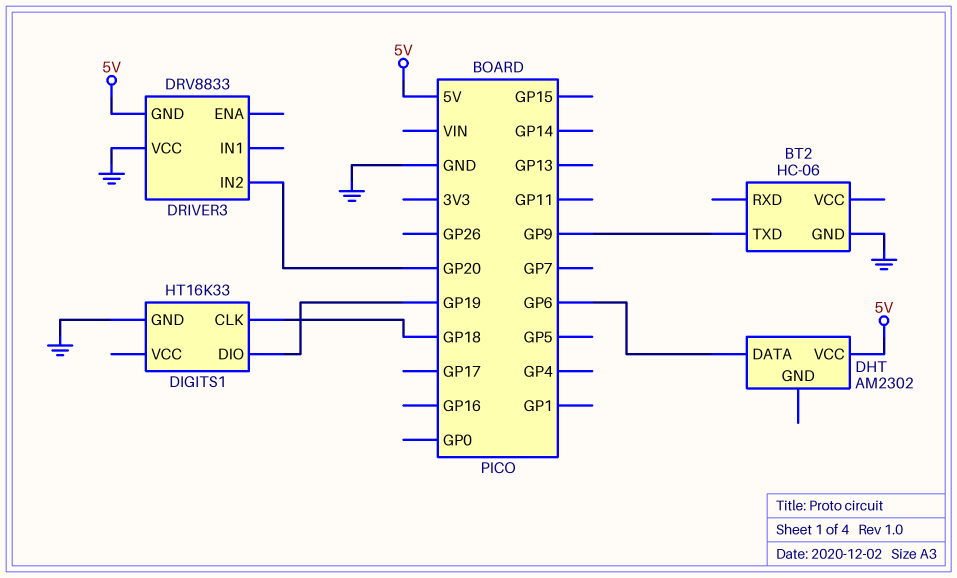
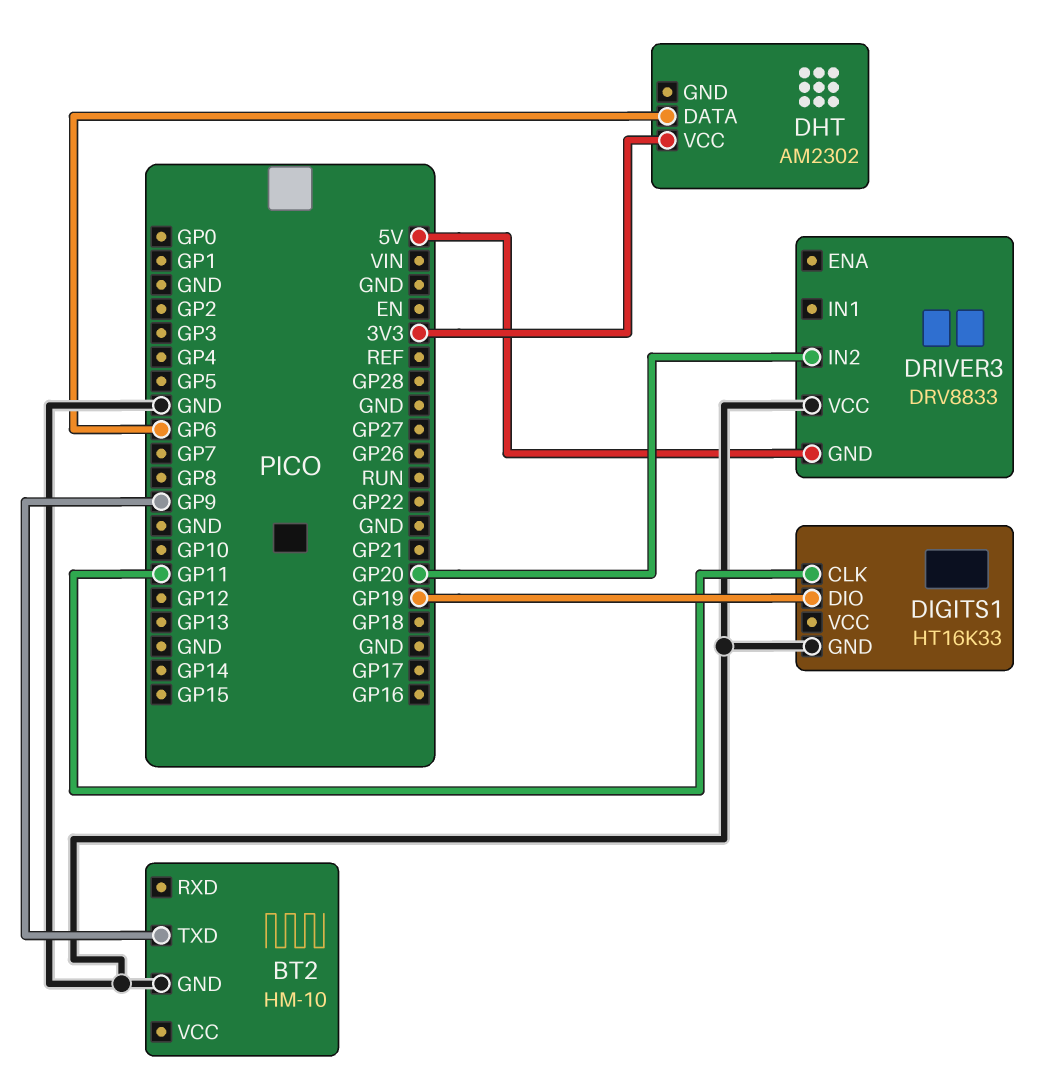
BT2: HC-06 -> HM-10
DHT pin VCC: 5V -> 3V3
DIGITS1 pin CLK: GP18 -> GP11

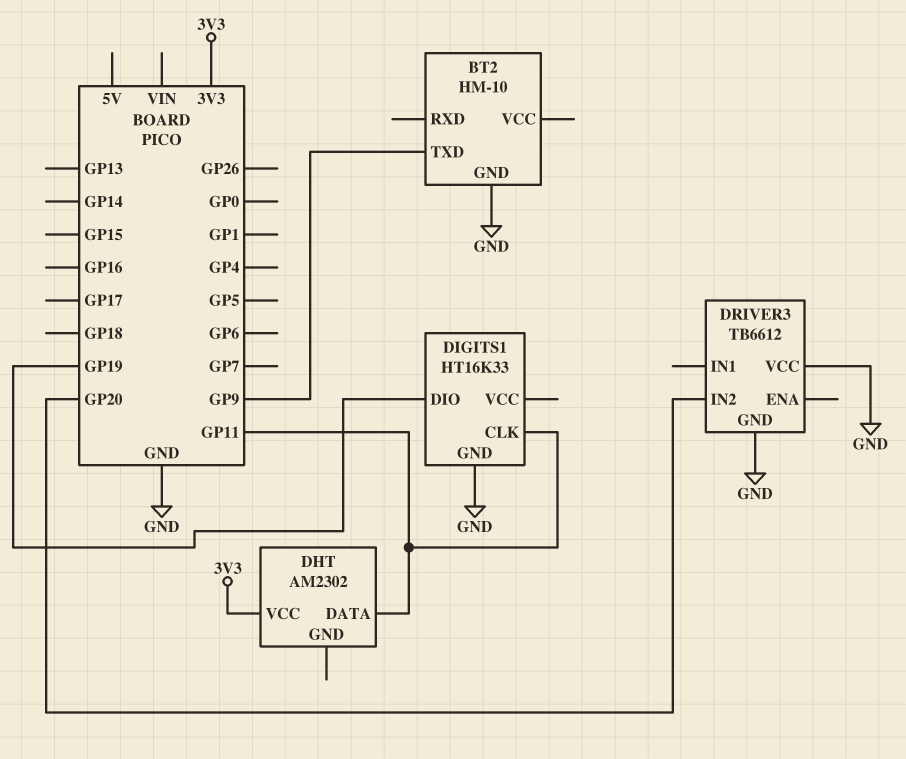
DHT pin DATA: GP6 -> GP11
DRIVER3: DRV8833 -> TB6612
DRIVER3 pin GND: 5V -> GND

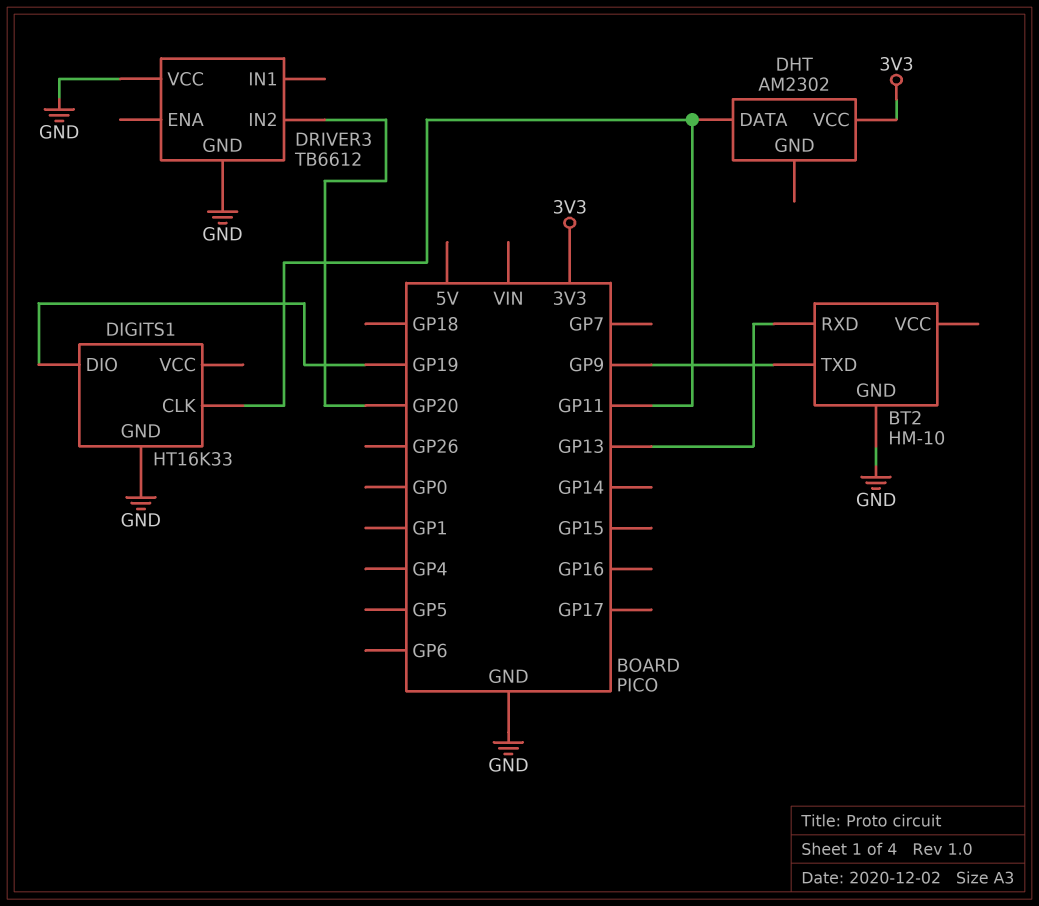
BT2 pin RXD: none -> GP13

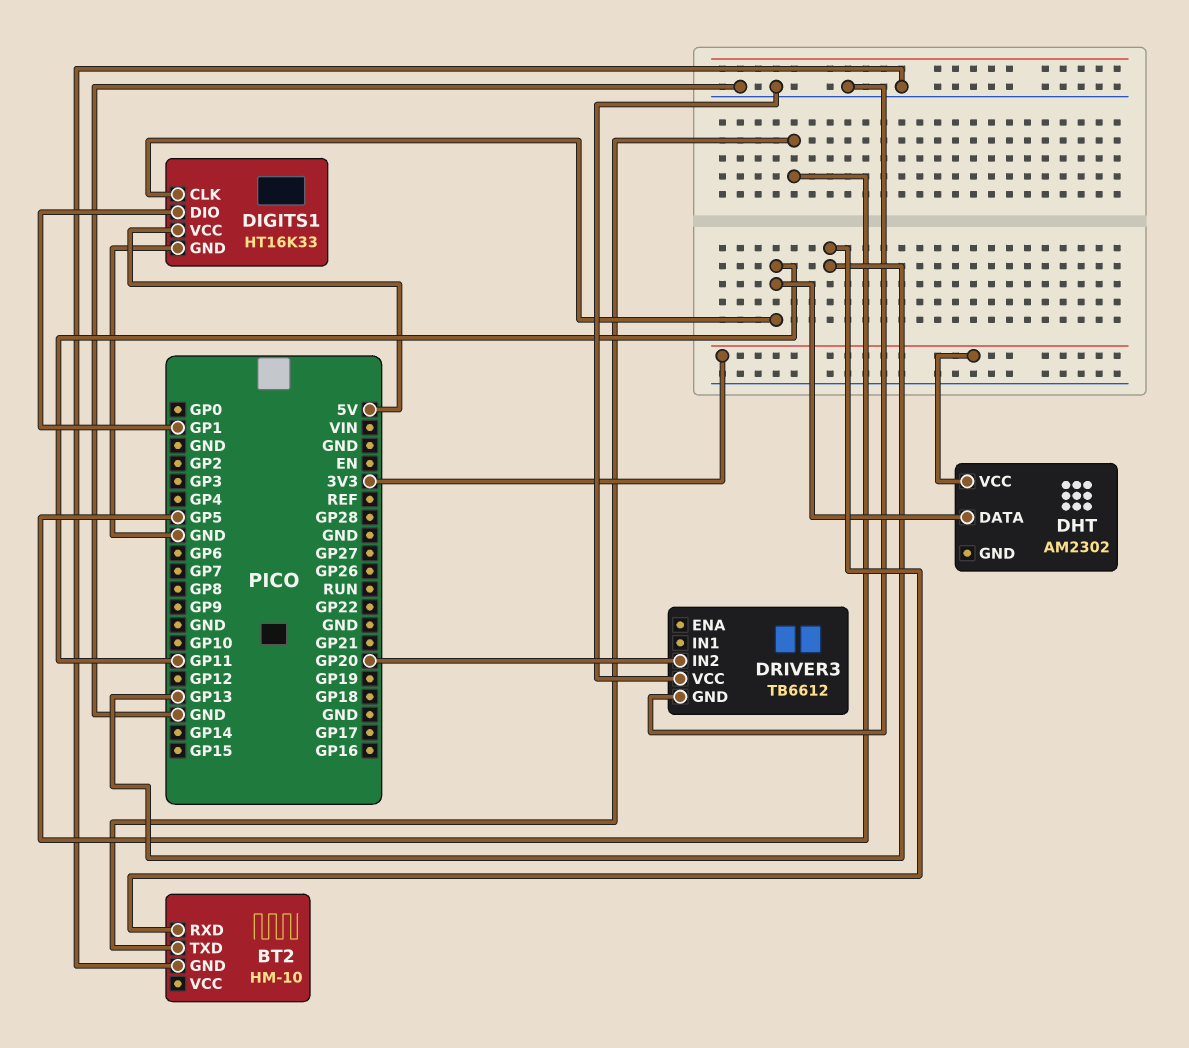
BT2 pin TXD: GP9 -> GP5
DIGITS1 pin DIO: GP19 -> GP1
DIGITS1 pin VCC: none -> 5V

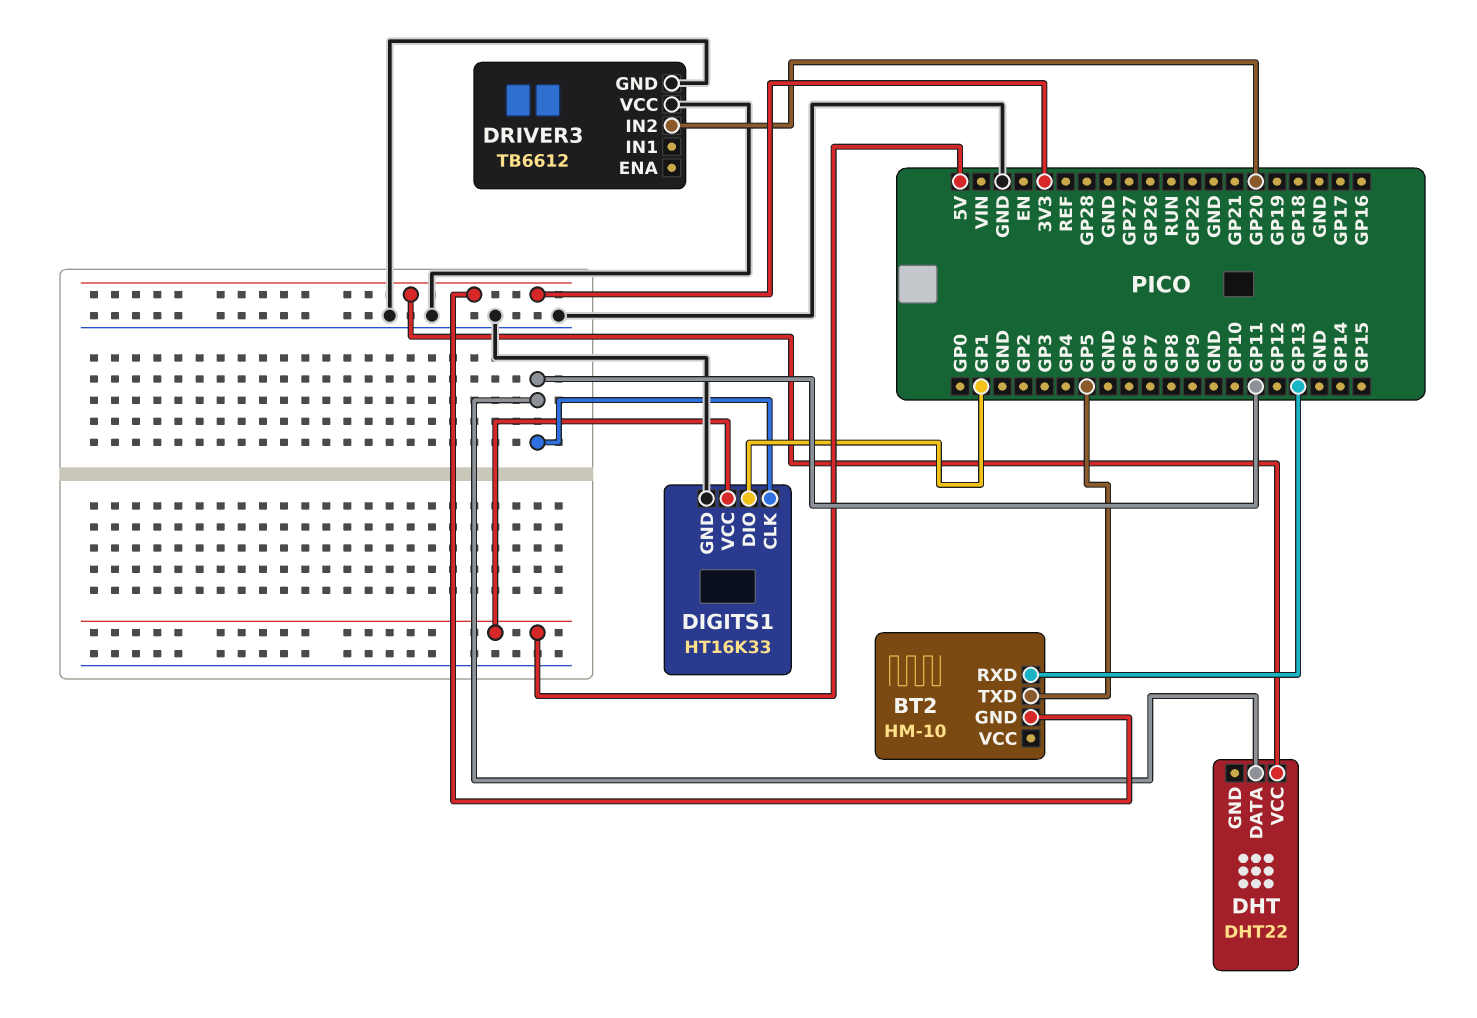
BT2 pin GND: GND -> 3V3
DHT: AM2302 -> DHT22

